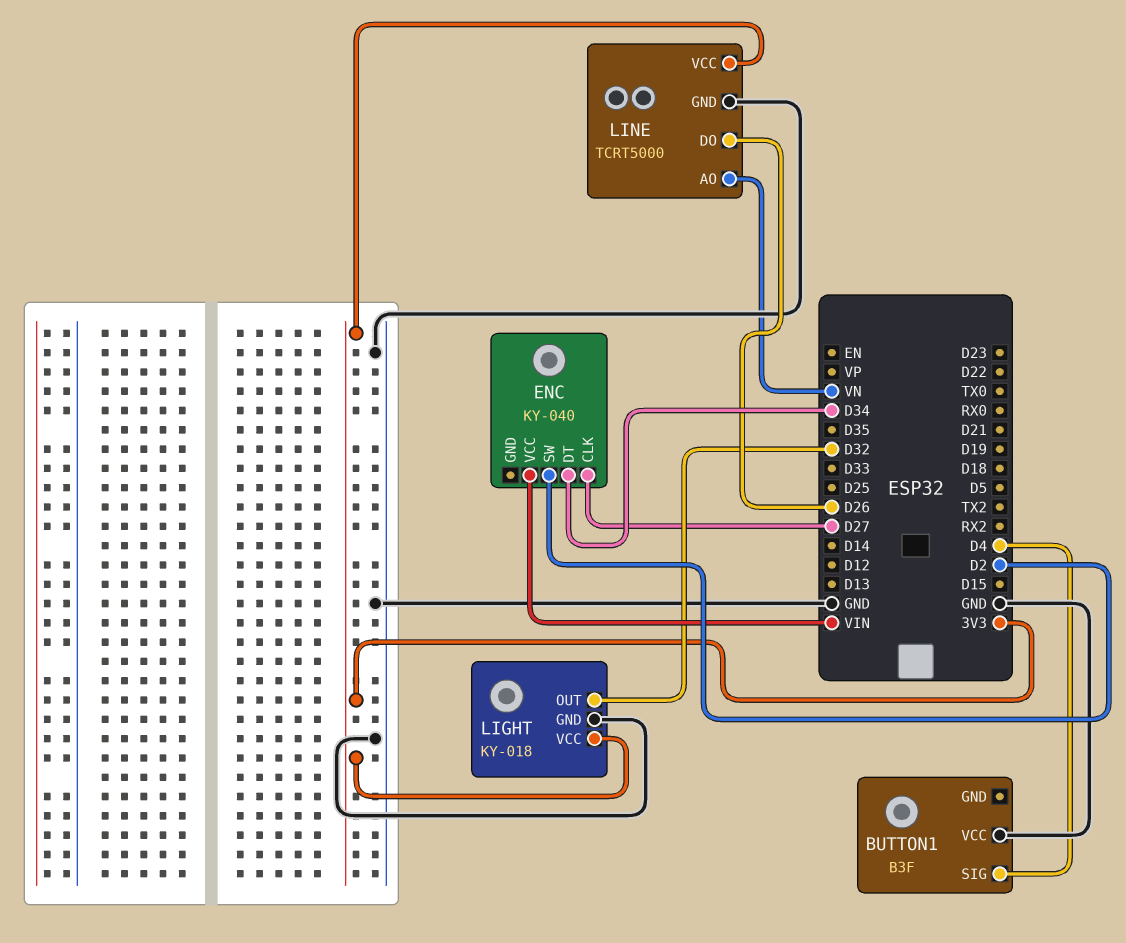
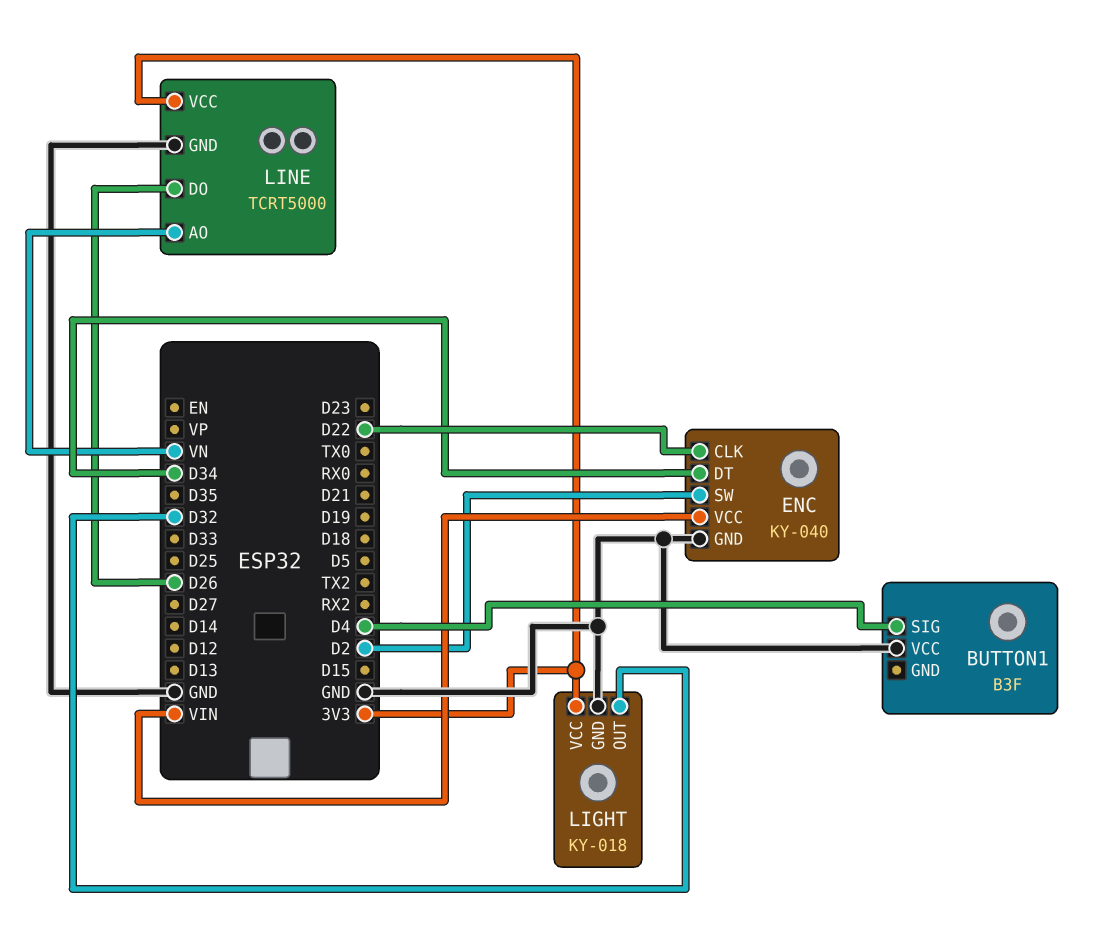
ENC pin CLK: D27 -> D22
ENC pin GND: none -> GND

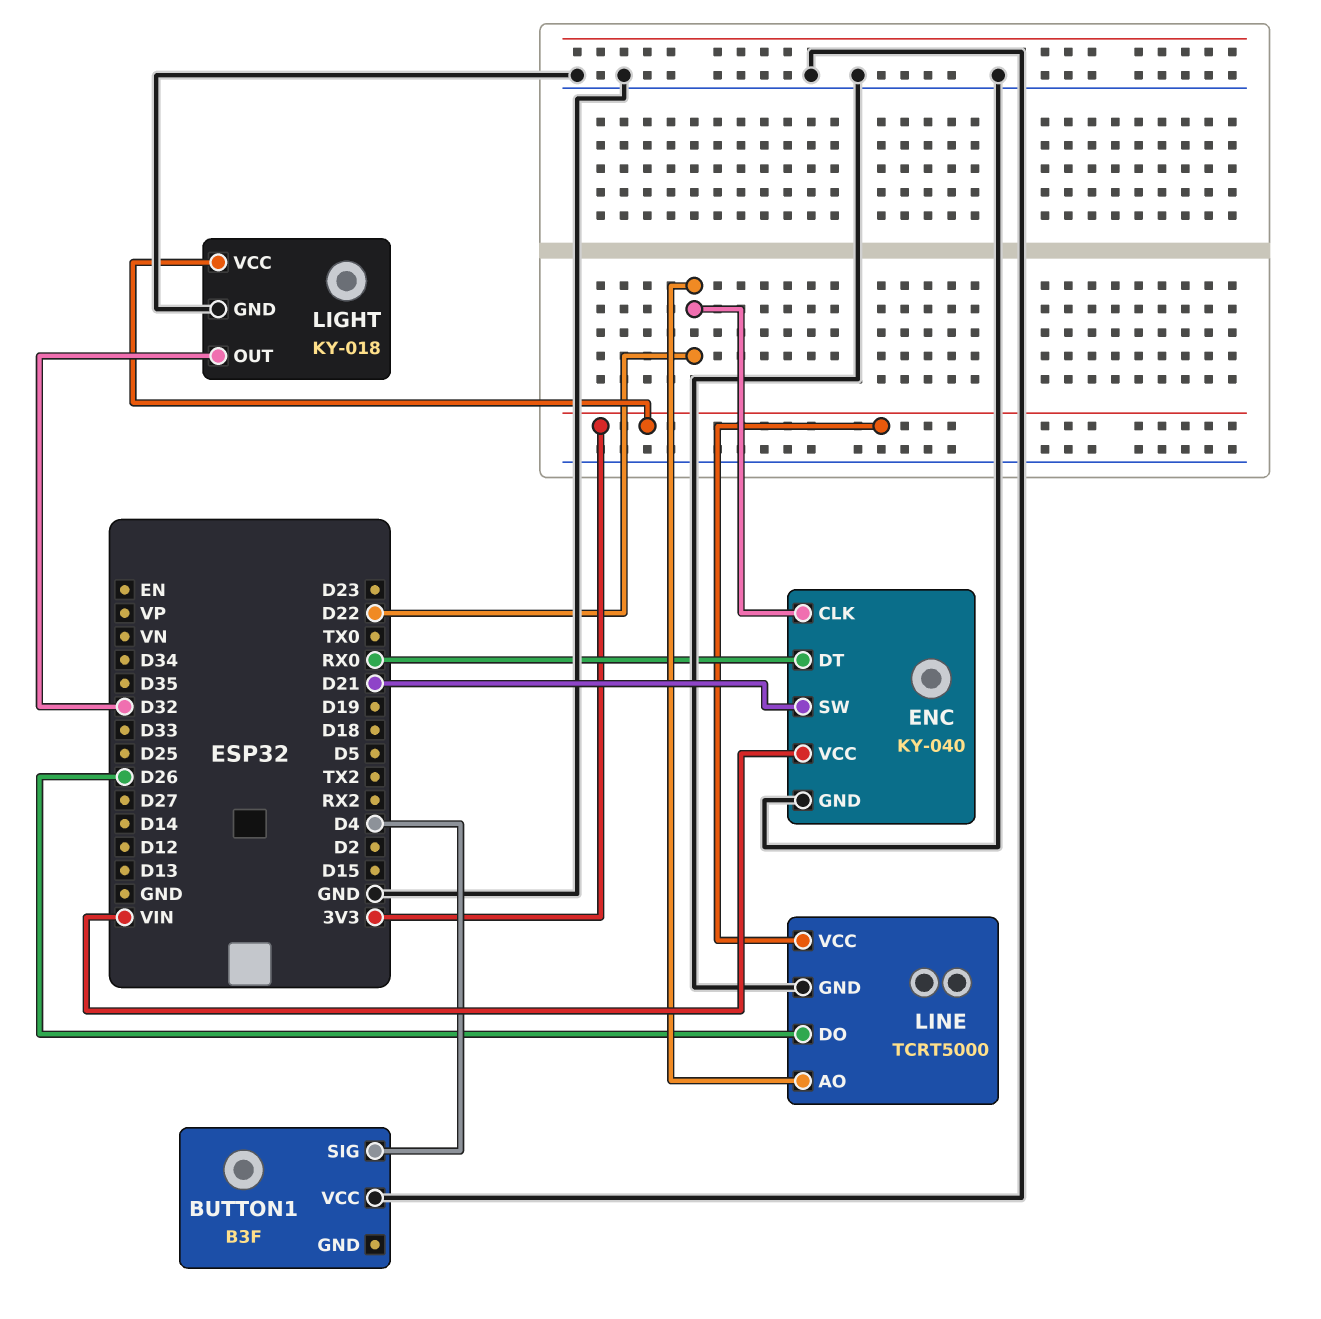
ENC pin DT: D34 -> RX0
ENC pin SW: D2 -> D21
LINE pin AO: VN -> D22

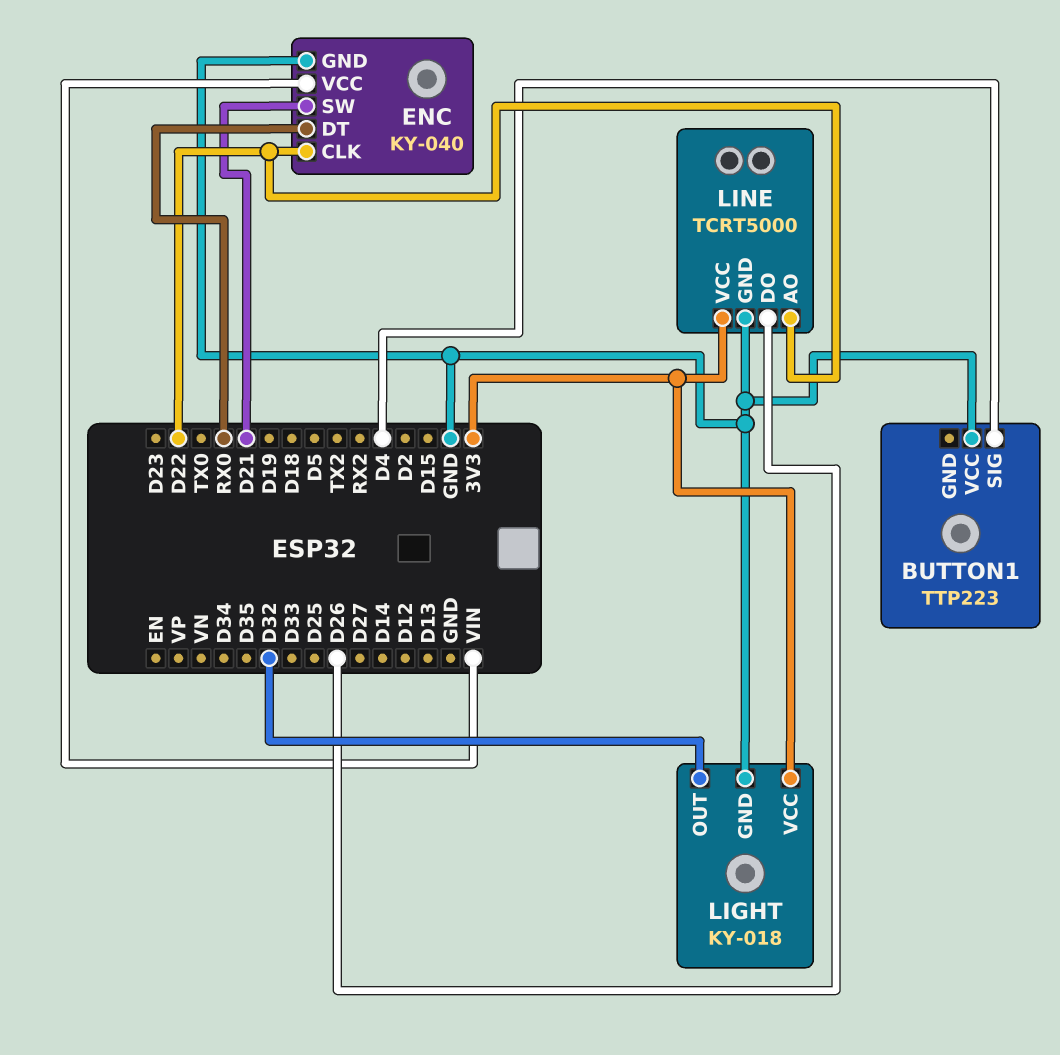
BUTTON1: B3F -> TTP223

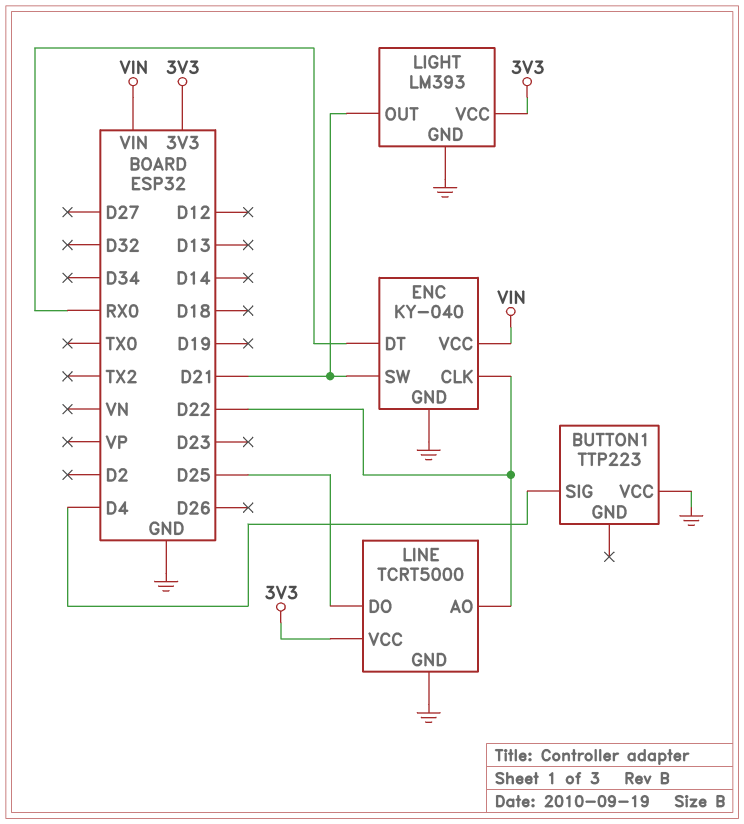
LIGHT: KY-018 -> LM393
LIGHT pin OUT: D32 -> D21
LINE pin DO: D26 -> D25

